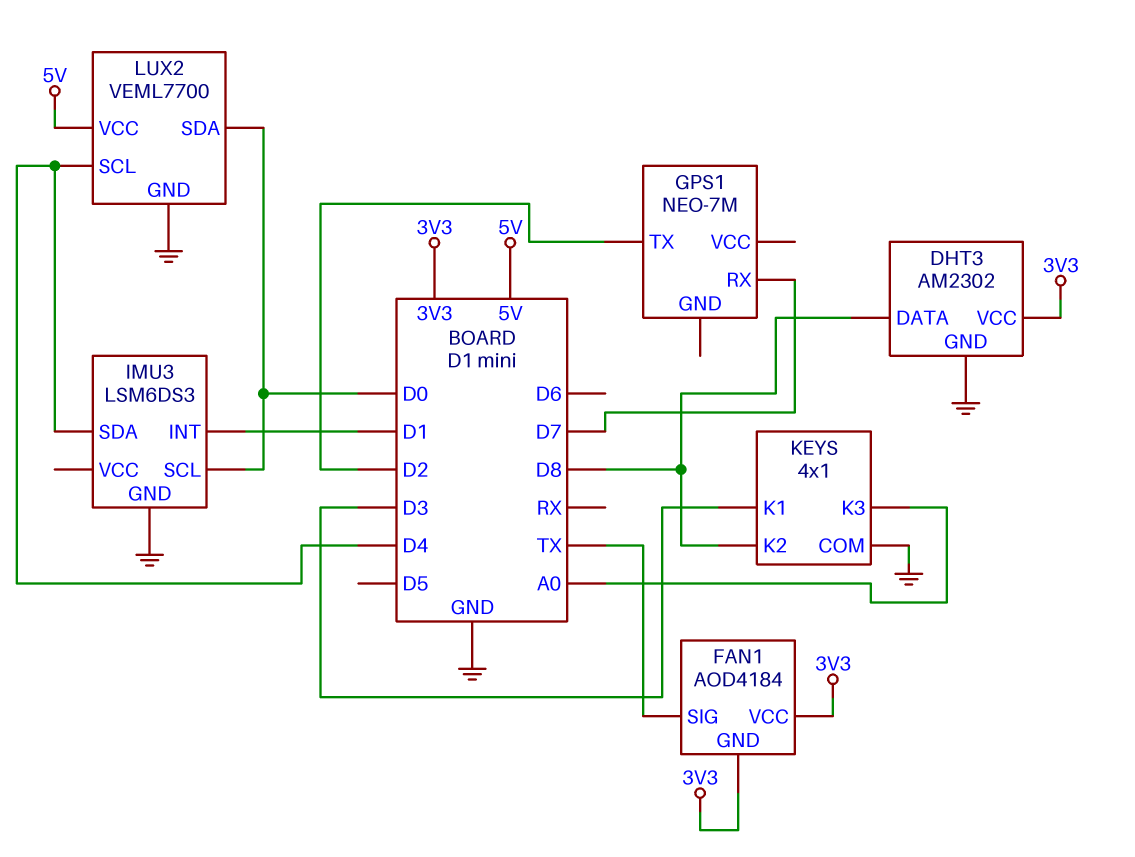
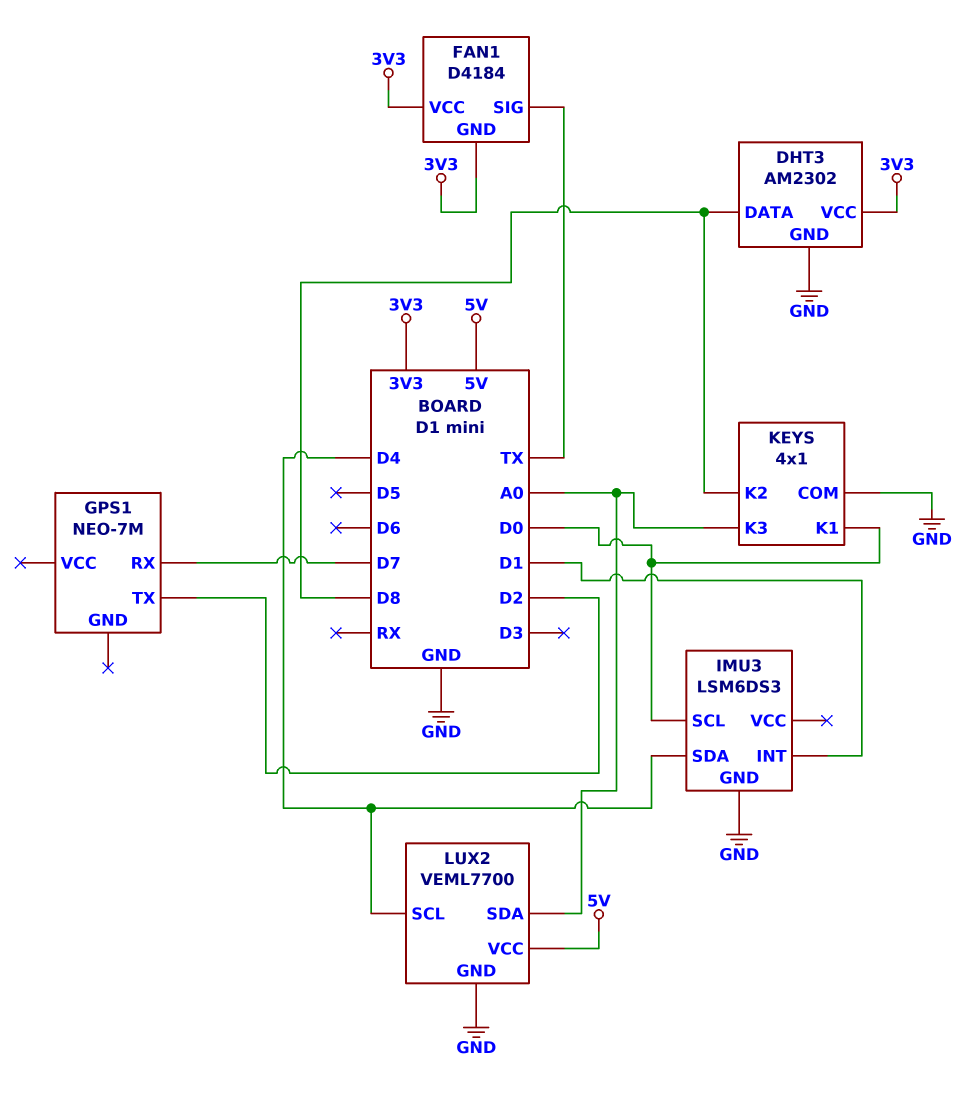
FAN1: AOD4184 -> D4184
KEYS pin K1: D3 -> D0
LUX2 pin SDA: D0 -> A0

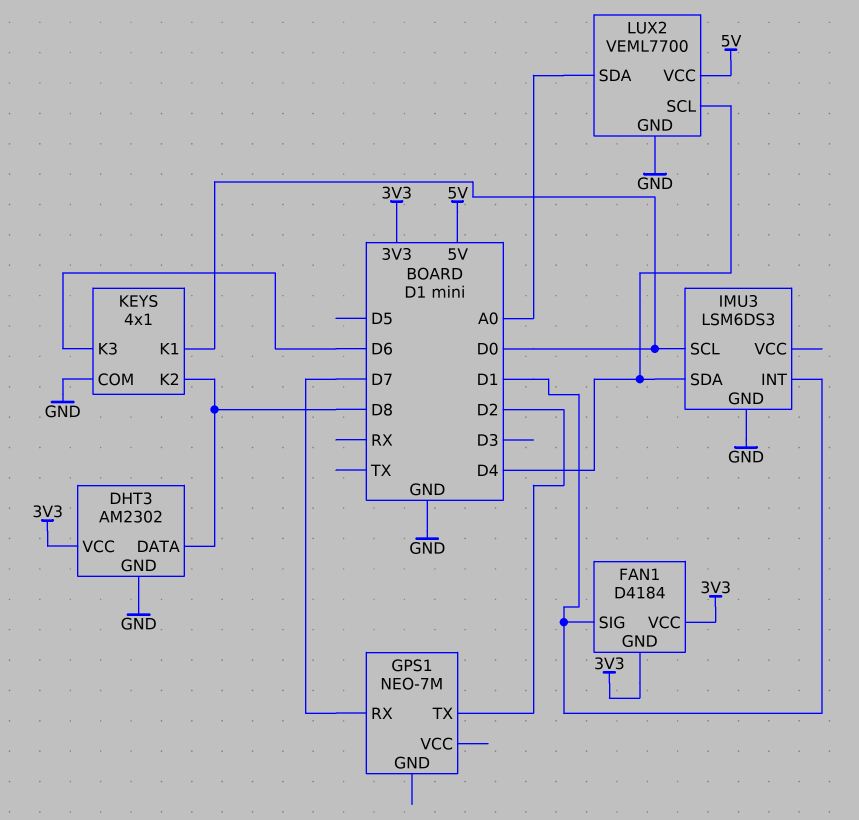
FAN1 pin SIG: TX -> D1
KEYS pin K3: A0 -> D6

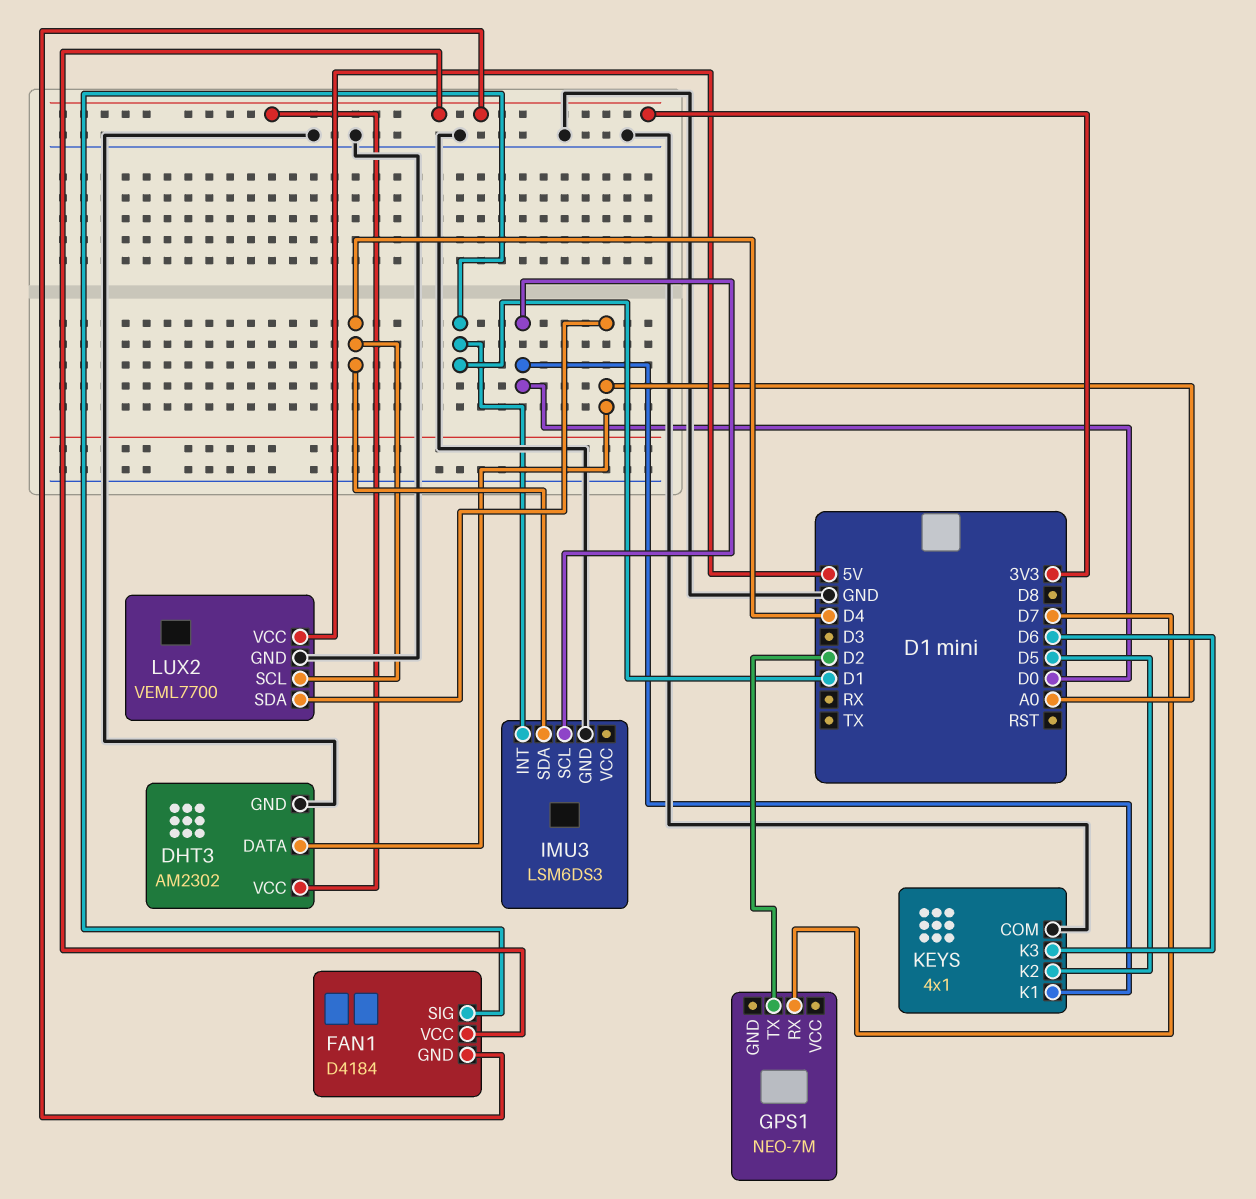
DHT3 pin DATA: D8 -> A0
KEYS pin K2: D8 -> D5

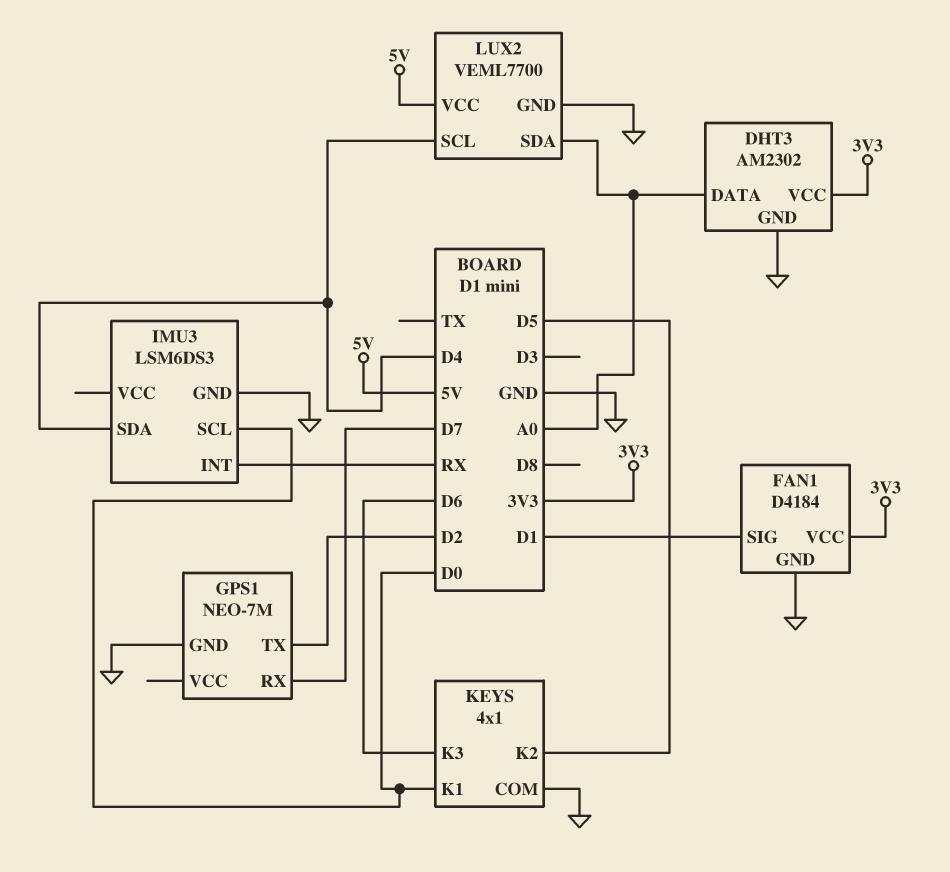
FAN1 pin GND: 3V3 -> GND
GPS1 pin GND: none -> GND
IMU3 pin INT: D1 -> RX

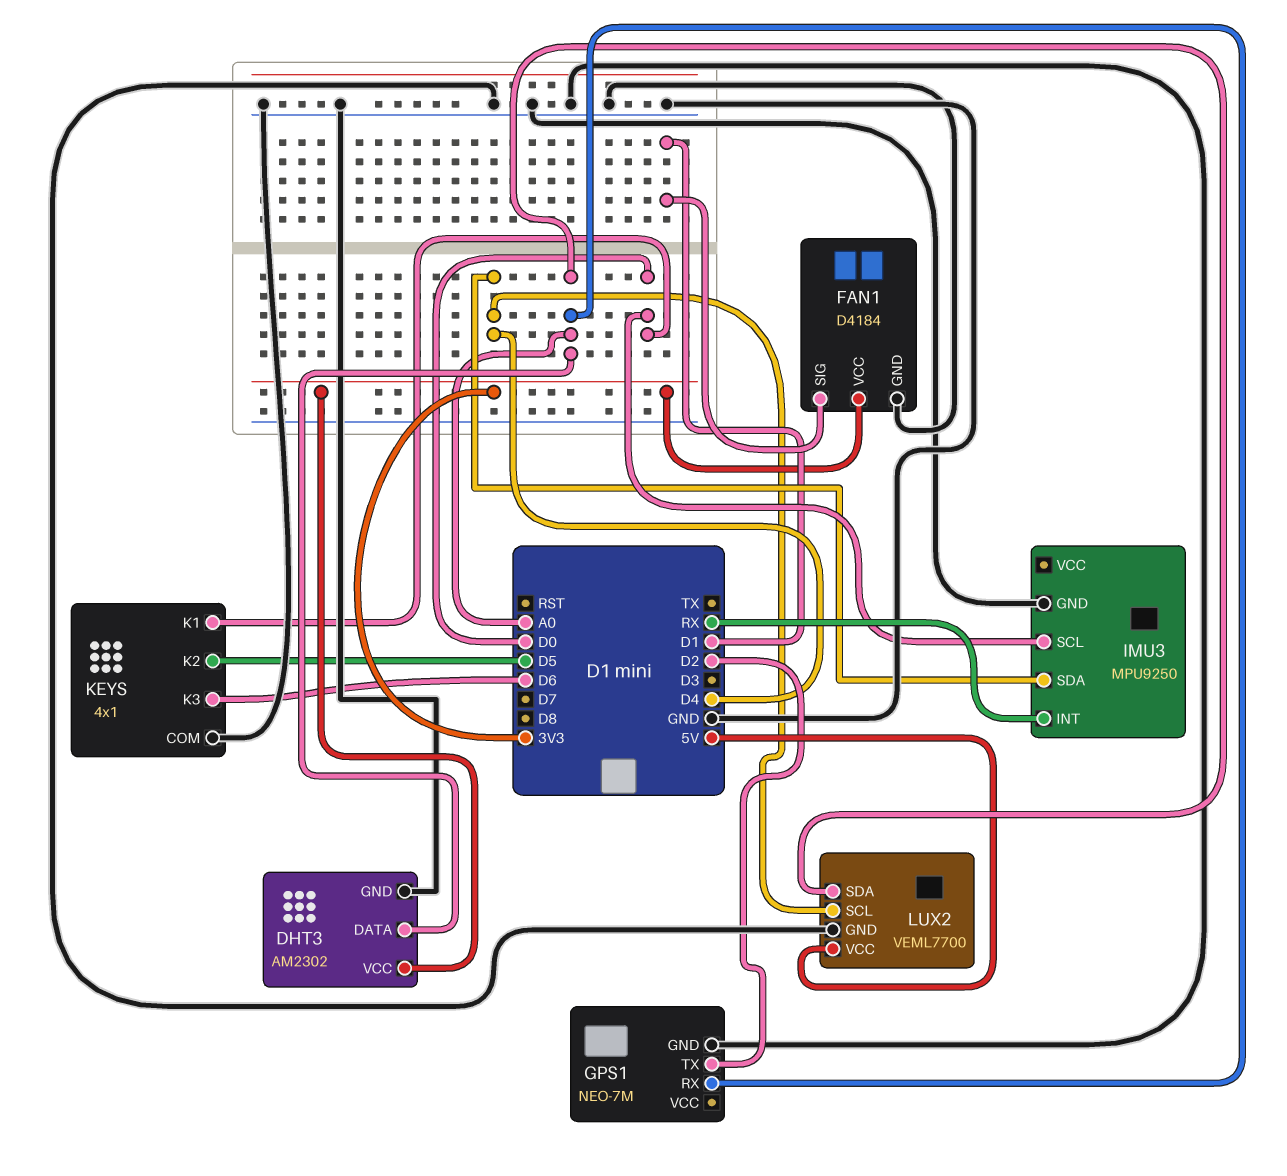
GPS1 pin RX: D7 -> A0
IMU3: LSM6DS3 -> MPU9250

